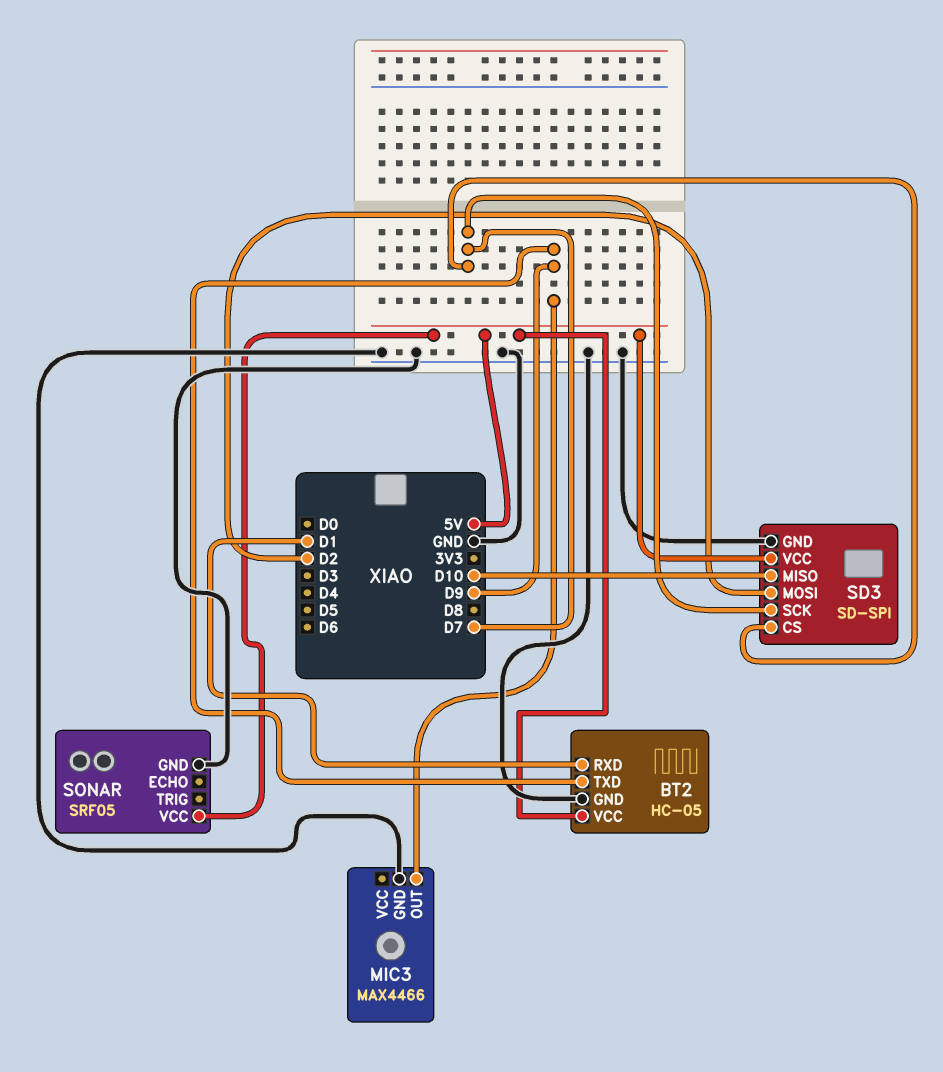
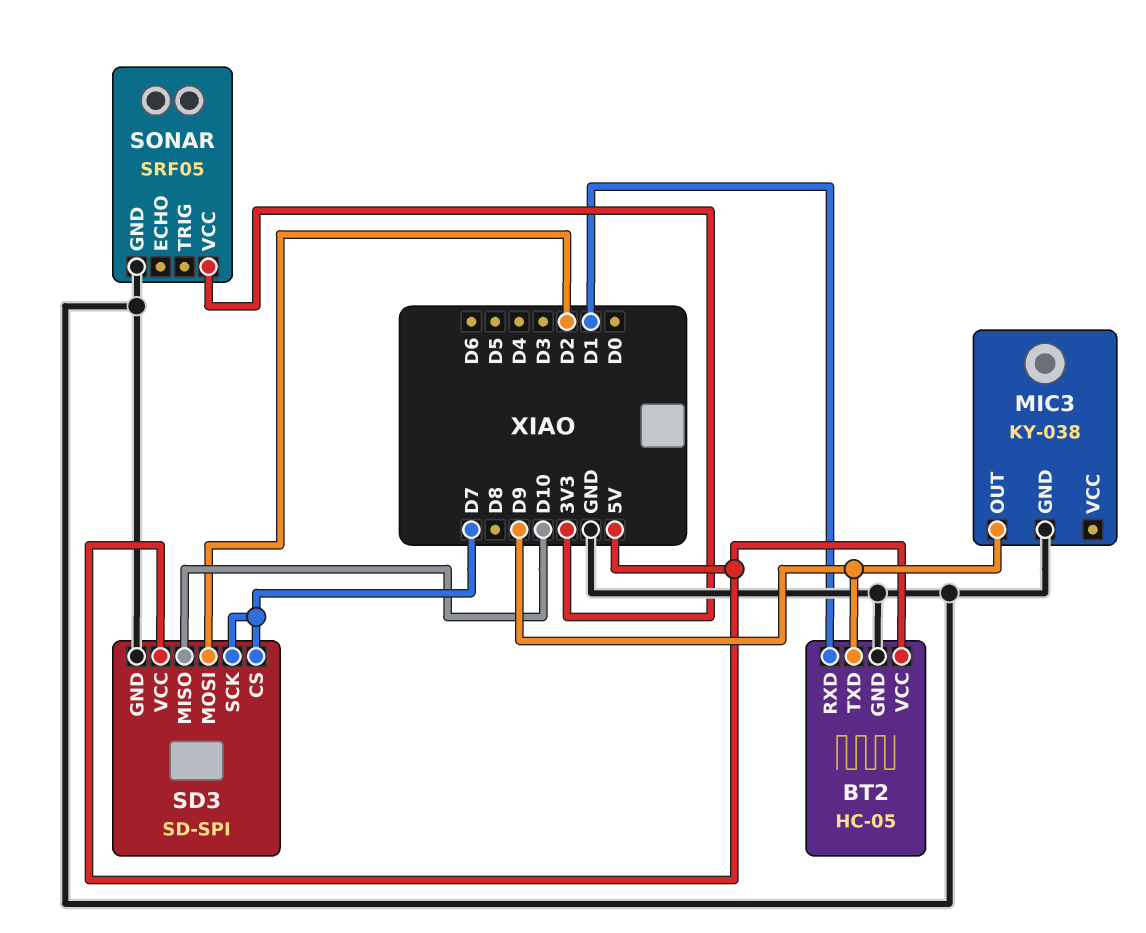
MIC3: MAX4466 -> KY-038
SONAR pin VCC: 5V -> 3V3

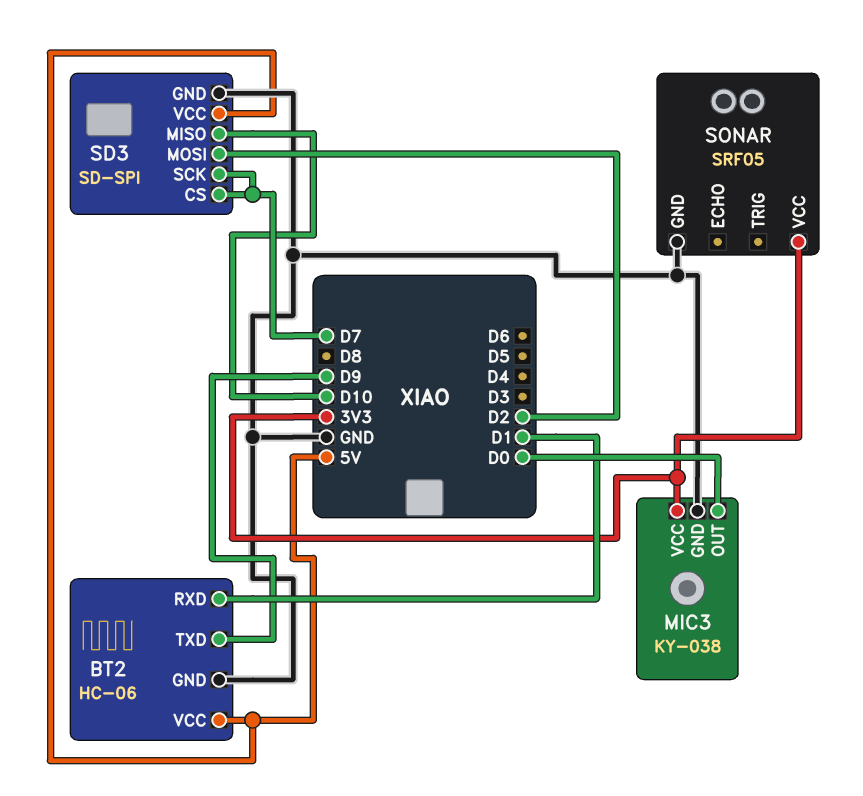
BT2: HC-05 -> HC-06
MIC3 pin OUT: D9 -> D0
MIC3 pin VCC: none -> 3V3

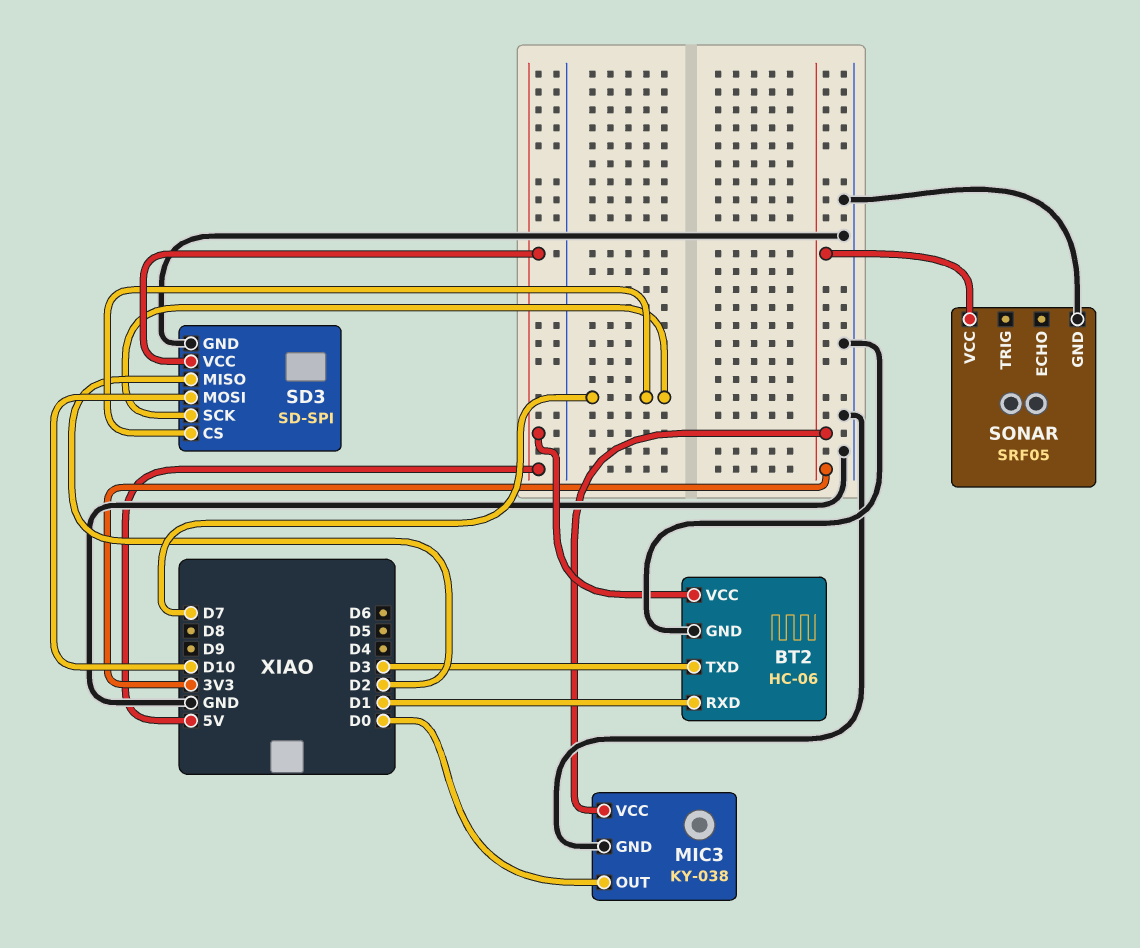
BT2 pin TXD: D9 -> D3
SD3 pin MISO: D10 -> D2
SD3 pin MOSI: D2 -> D10

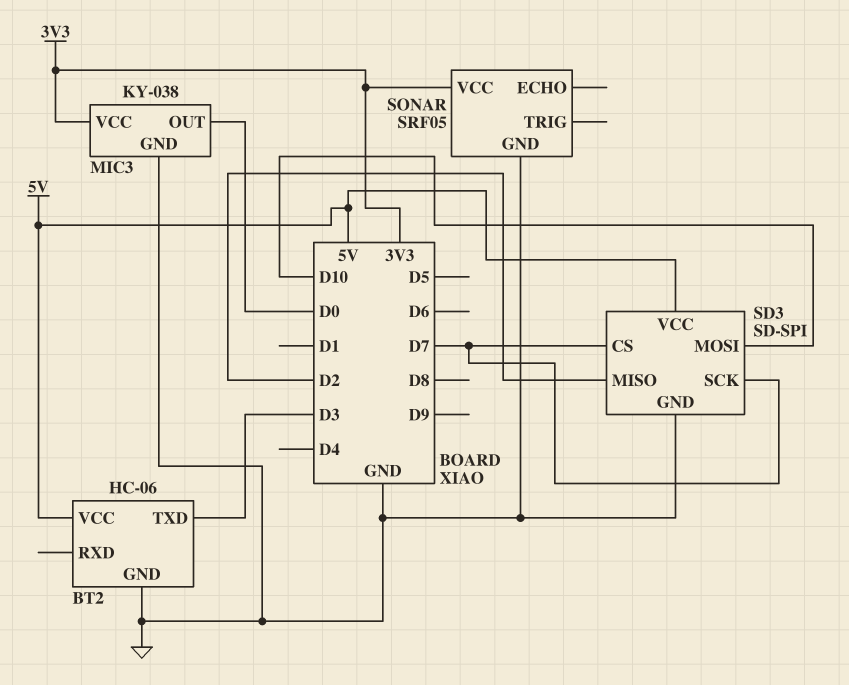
BT2 pin RXD: D1 -> none

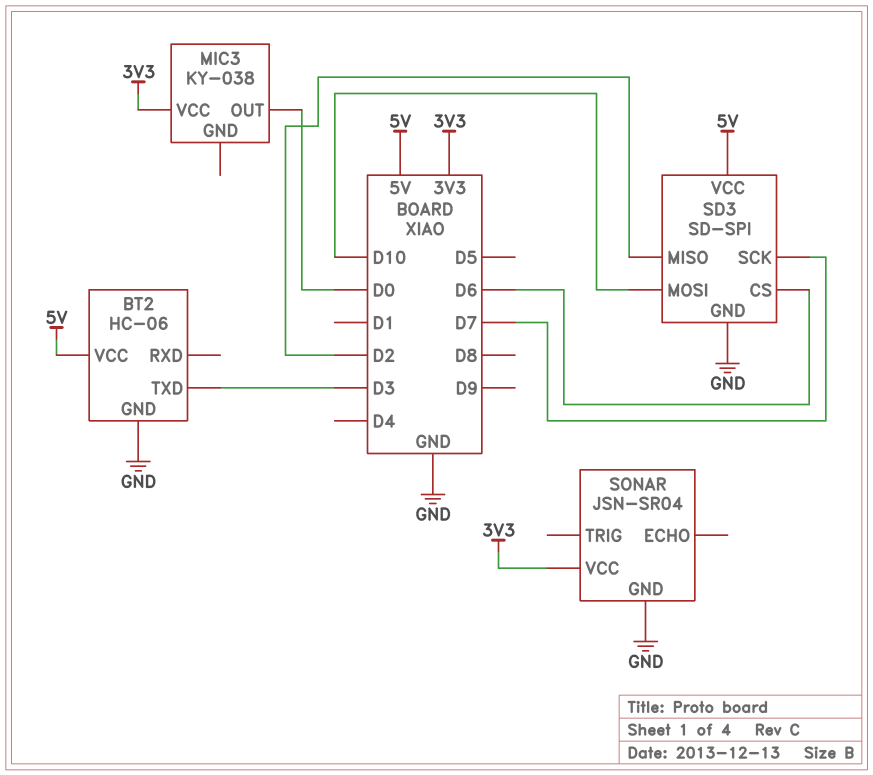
MIC3 pin GND: GND -> none
SD3 pin CS: D7 -> D6
SONAR: SRF05 -> JSN-SR04

